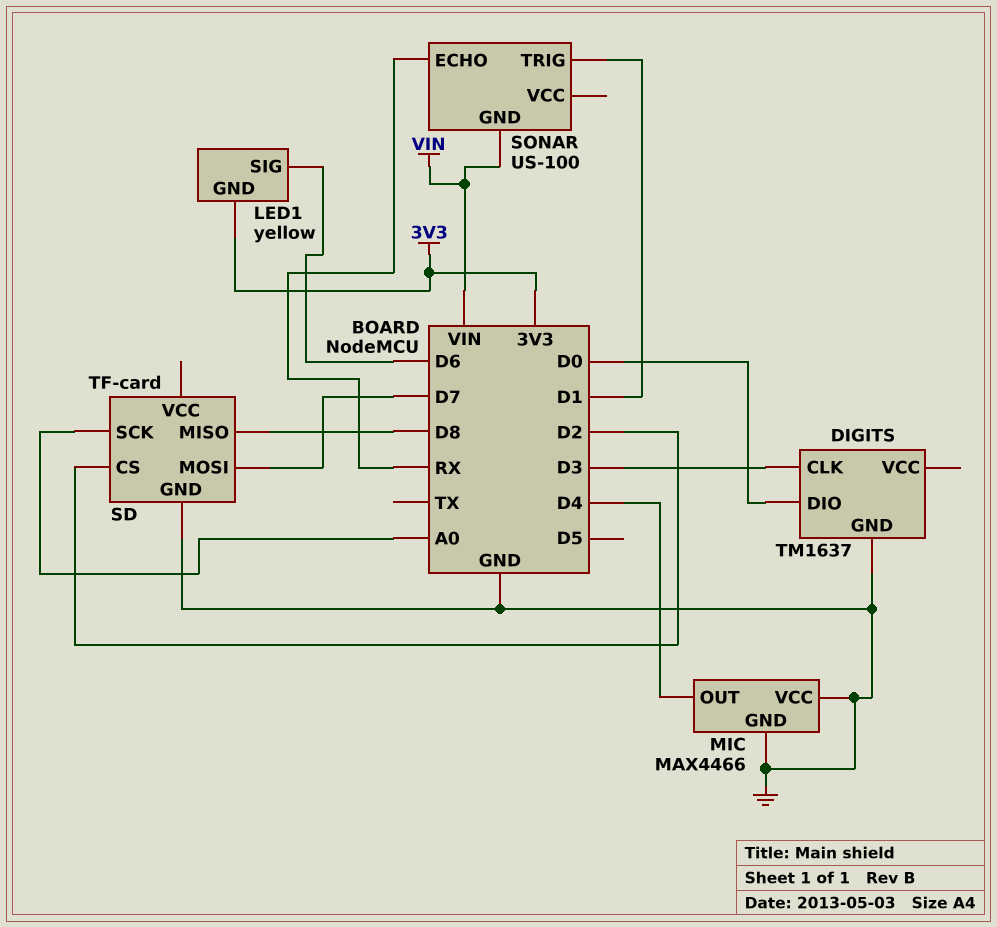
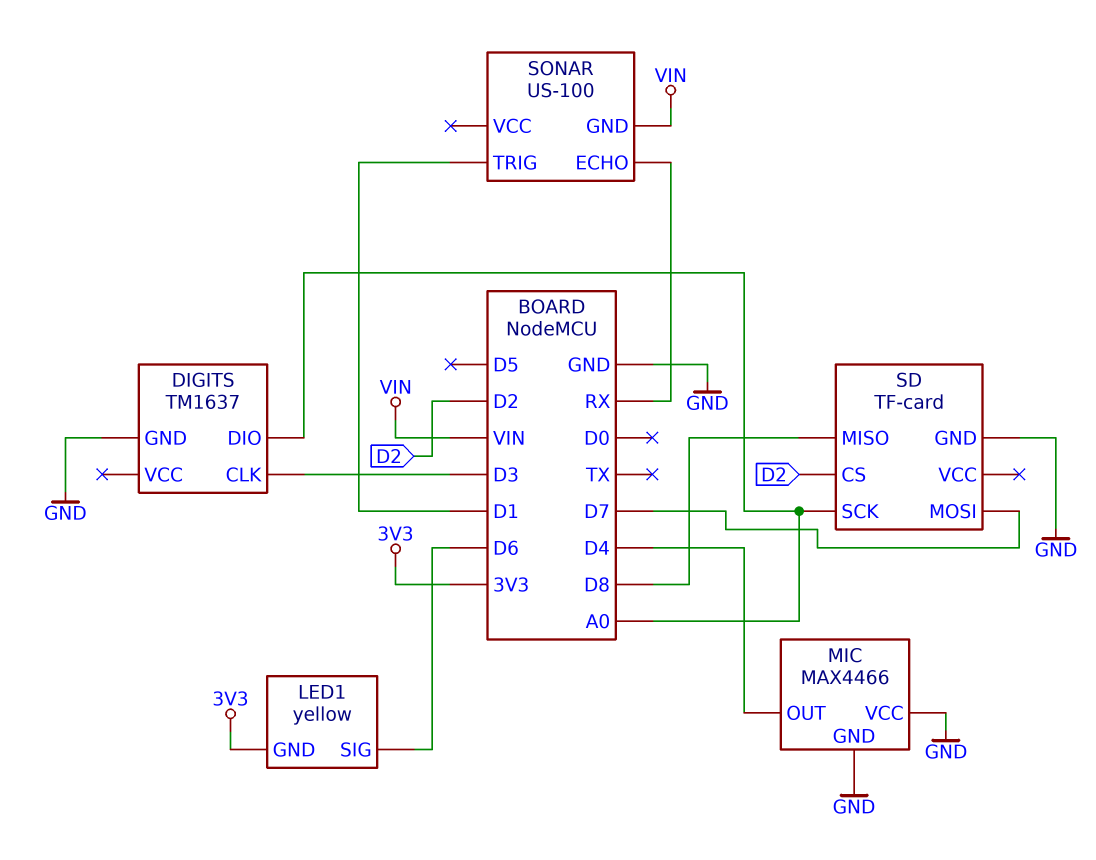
DIGITS pin DIO: D0 -> A0

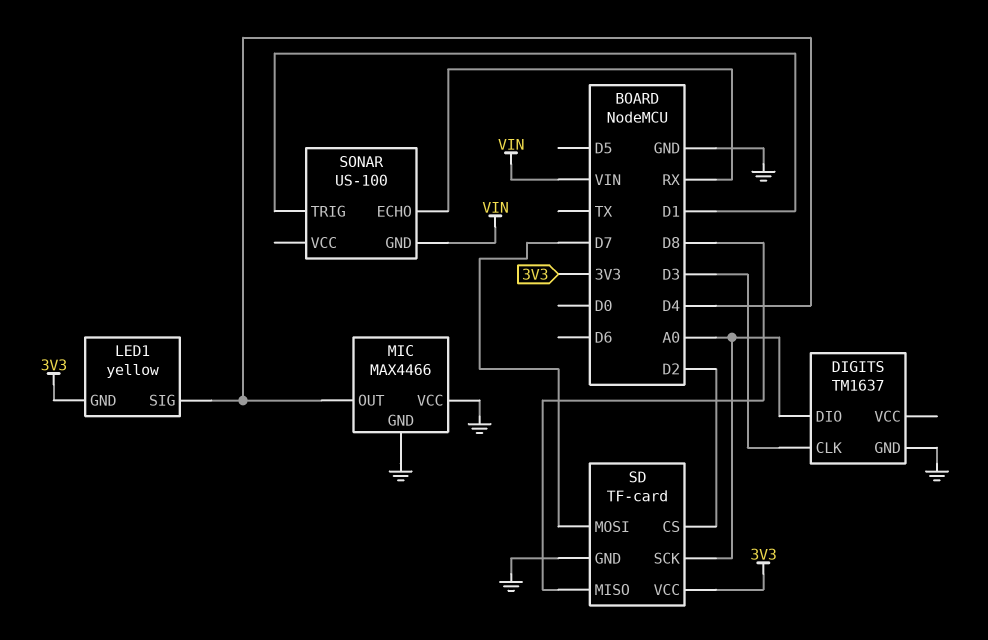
LED1 pin SIG: D6 -> D4
SD pin VCC: none -> 3V3

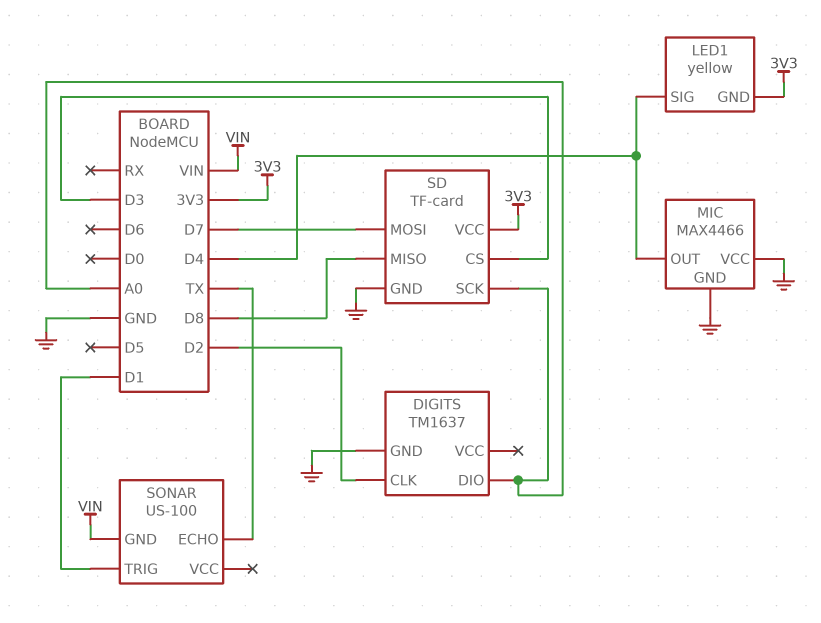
DIGITS pin CLK: D3 -> D2
SD pin CS: D2 -> D3
SONAR pin ECHO: RX -> TX

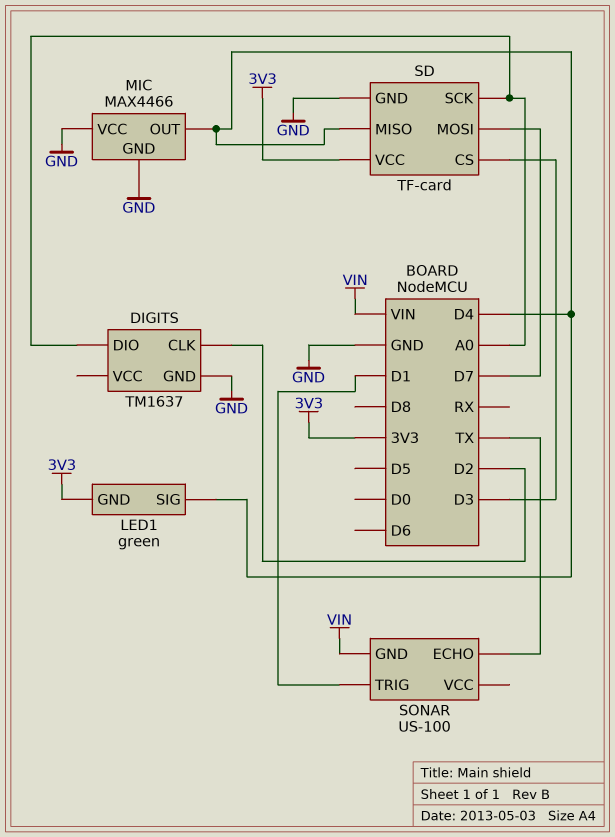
LED1: yellow -> green
SD pin MISO: D8 -> D4

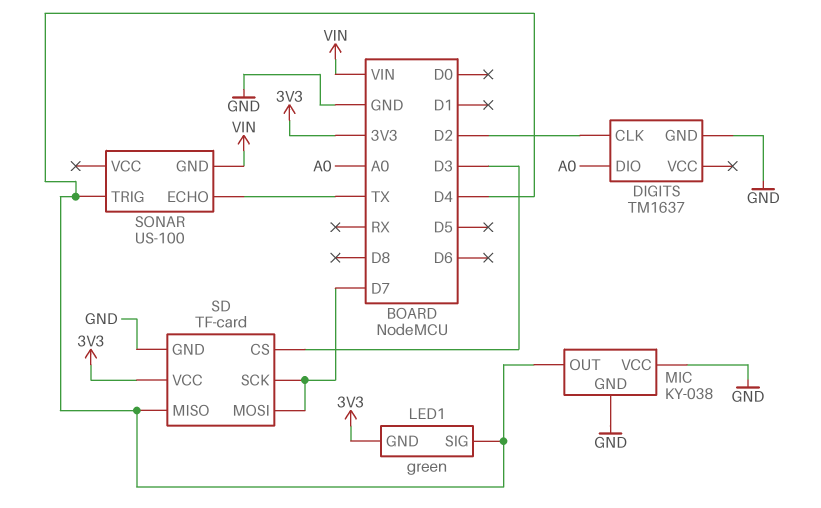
MIC: MAX4466 -> KY-038
SD pin SCK: A0 -> D7
SONAR pin TRIG: D1 -> D4

